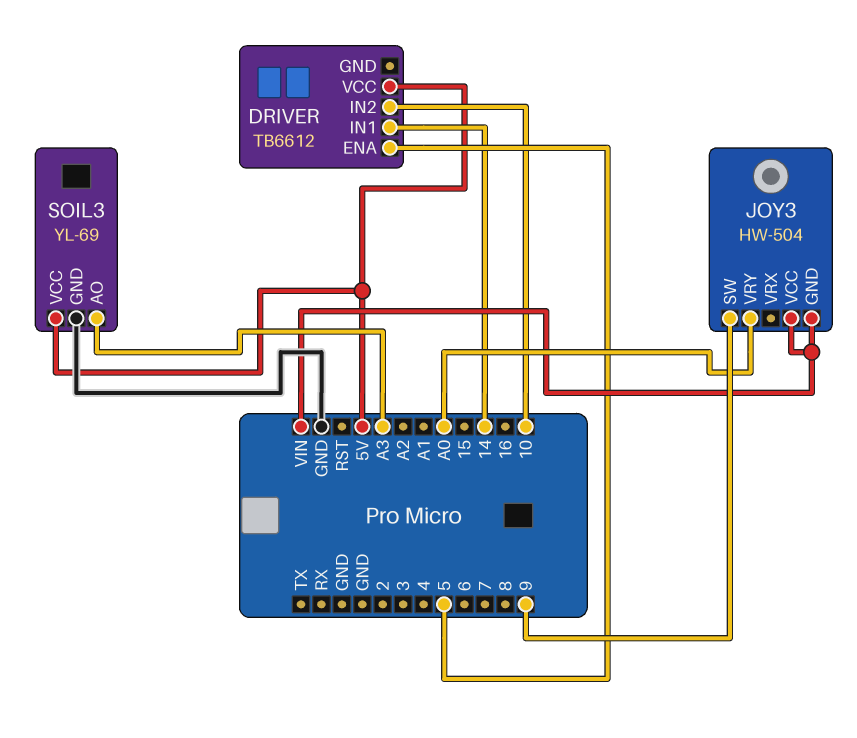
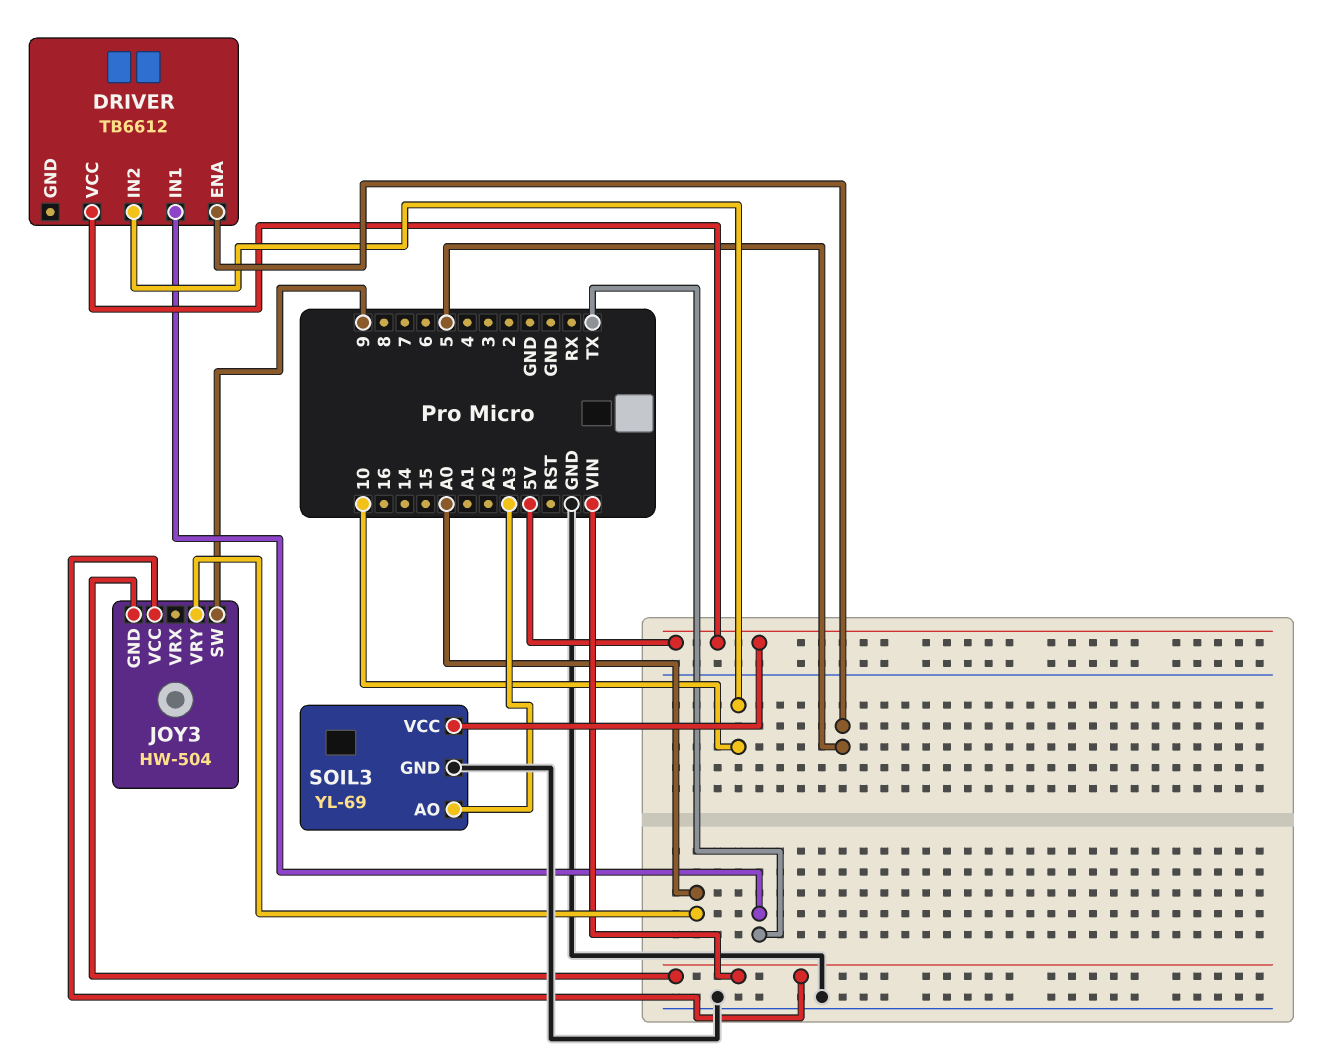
DRIVER pin IN1: 14 -> TX

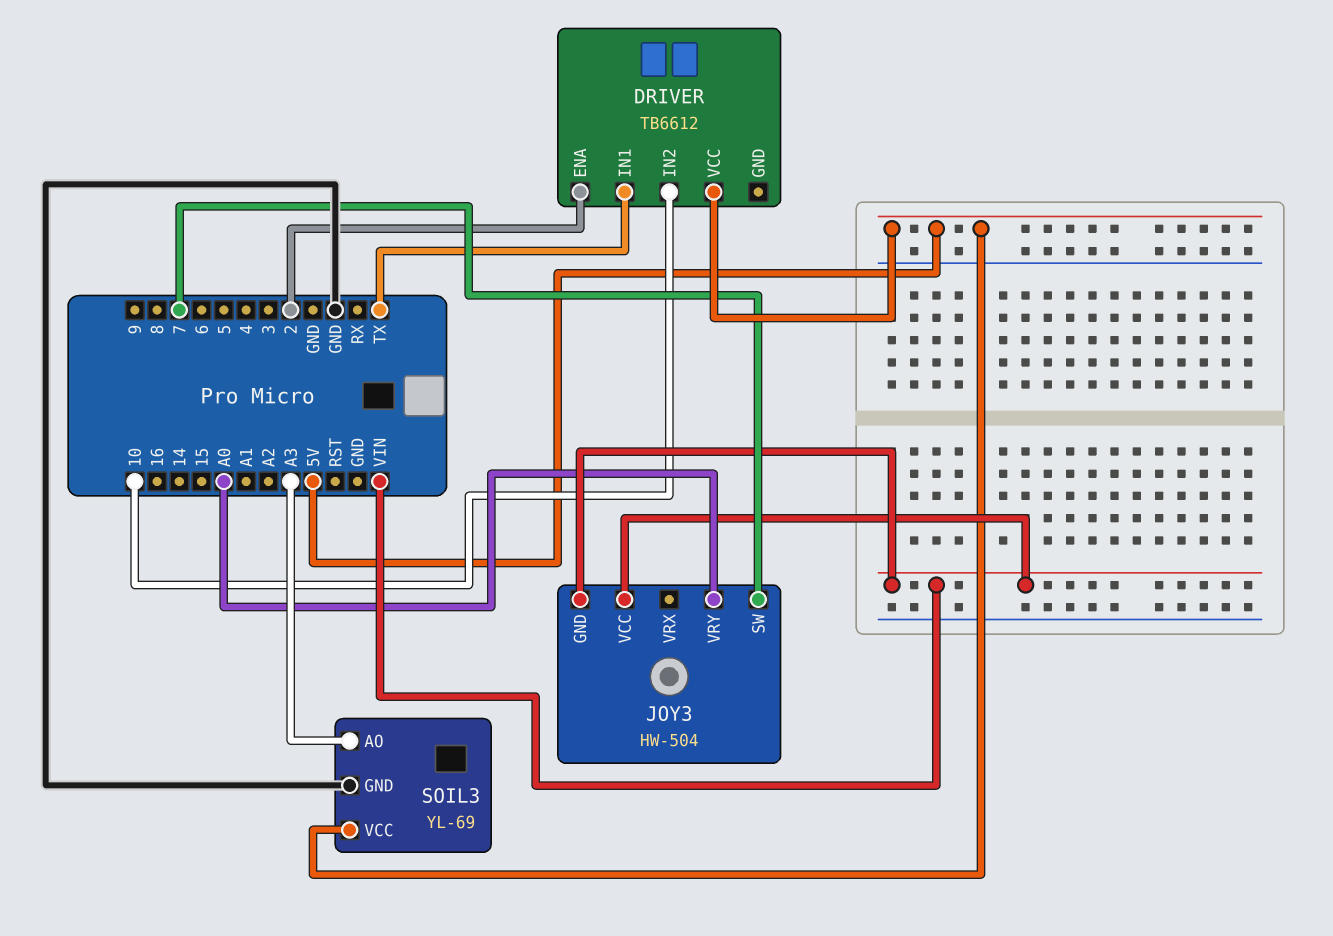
DRIVER pin ENA: 5 -> 2
JOY3 pin SW: 9 -> 7

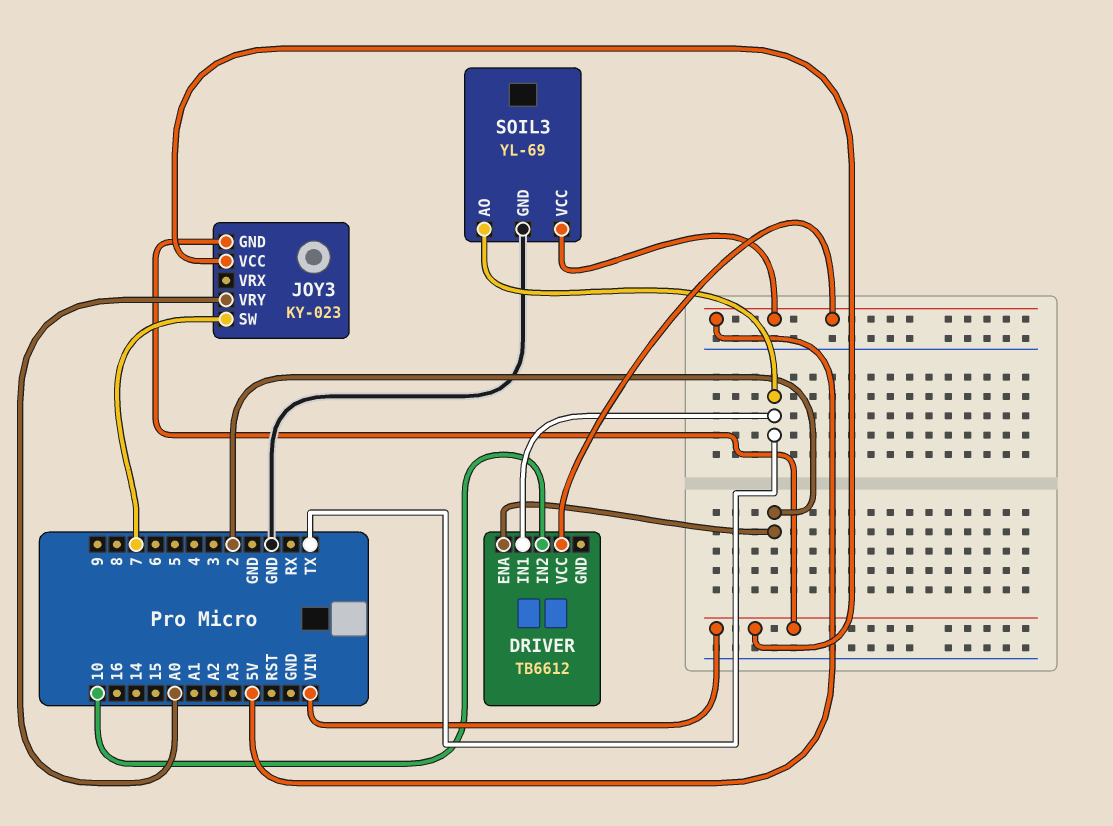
JOY3: HW-504 -> KY-023
SOIL3 pin AO: A3 -> TX

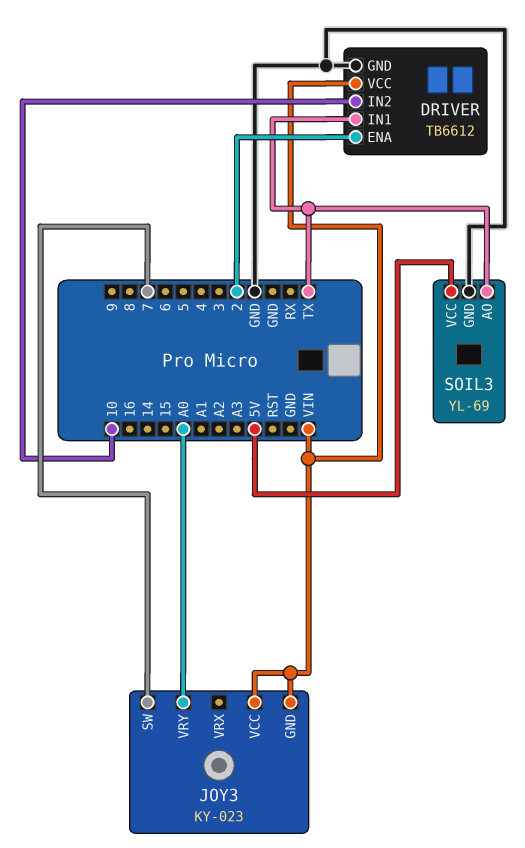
DRIVER pin GND: none -> GND
DRIVER pin VCC: 5V -> VIN

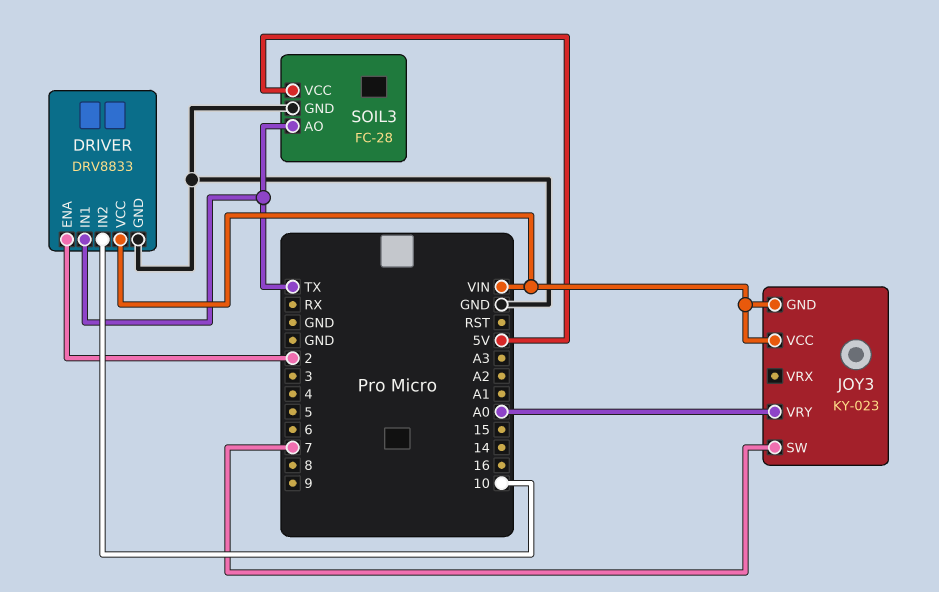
DRIVER: TB6612 -> DRV8833
SOIL3: YL-69 -> FC-28

